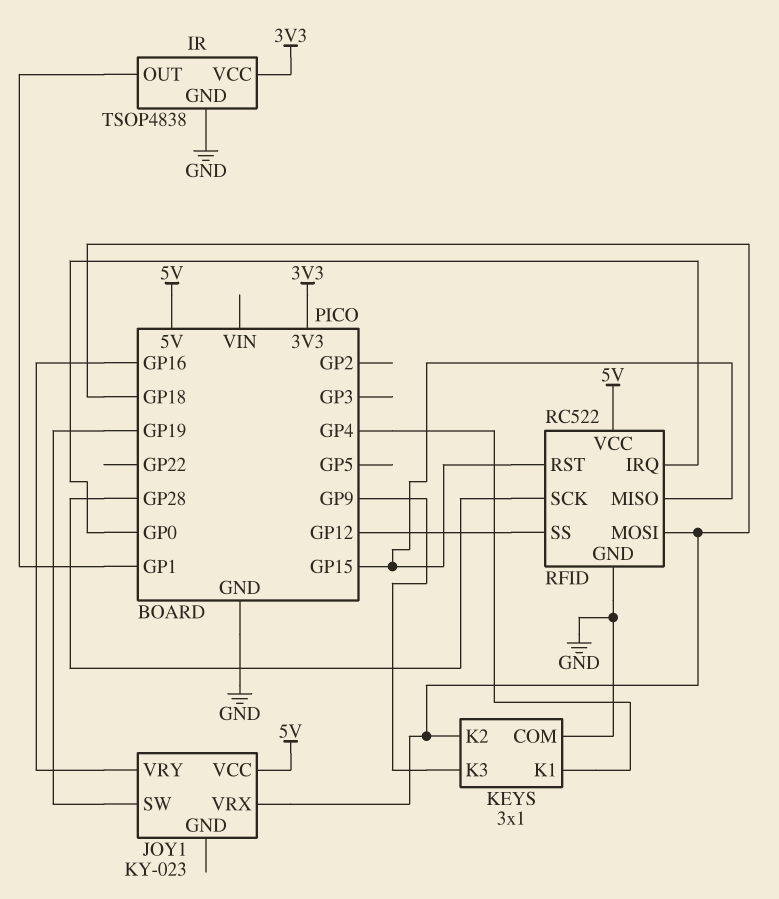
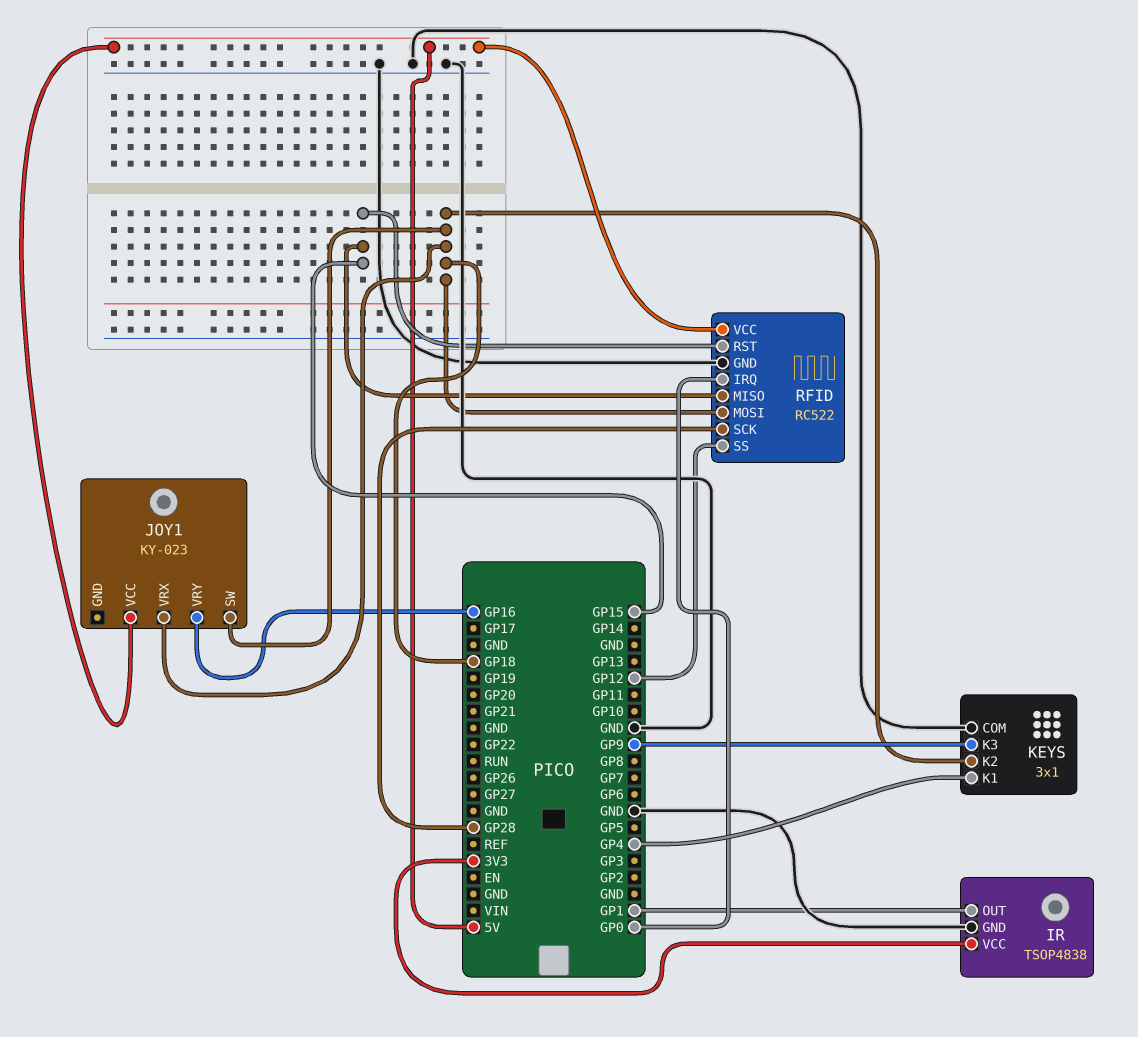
JOY1 pin SW: GP19 -> GP18

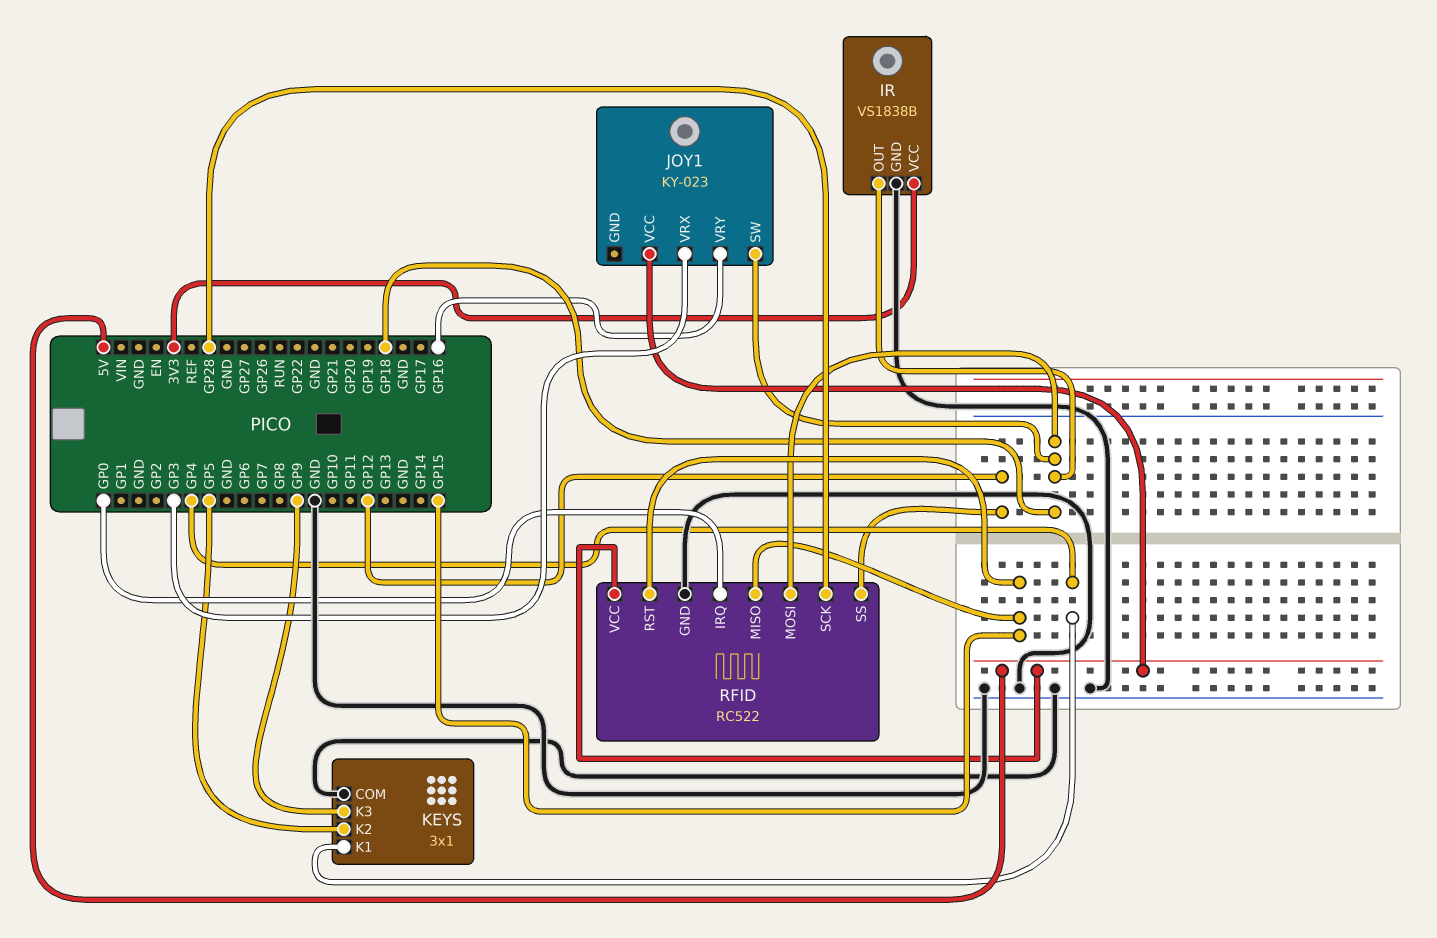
IR: TSOP4838 -> VS1838B
IR pin OUT: GP1 -> GP18
JOY1 pin VRX: GP18 -> GP3
KEYS pin K2: GP18 -> GP5

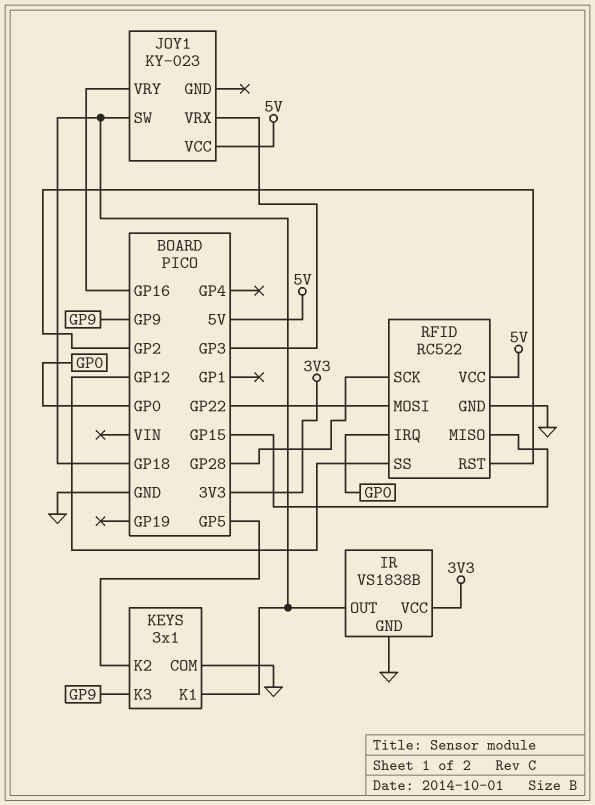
KEYS pin K1: GP4 -> GP18
RFID pin MOSI: GP18 -> GP22
RFID pin RST: GP15 -> GP2

